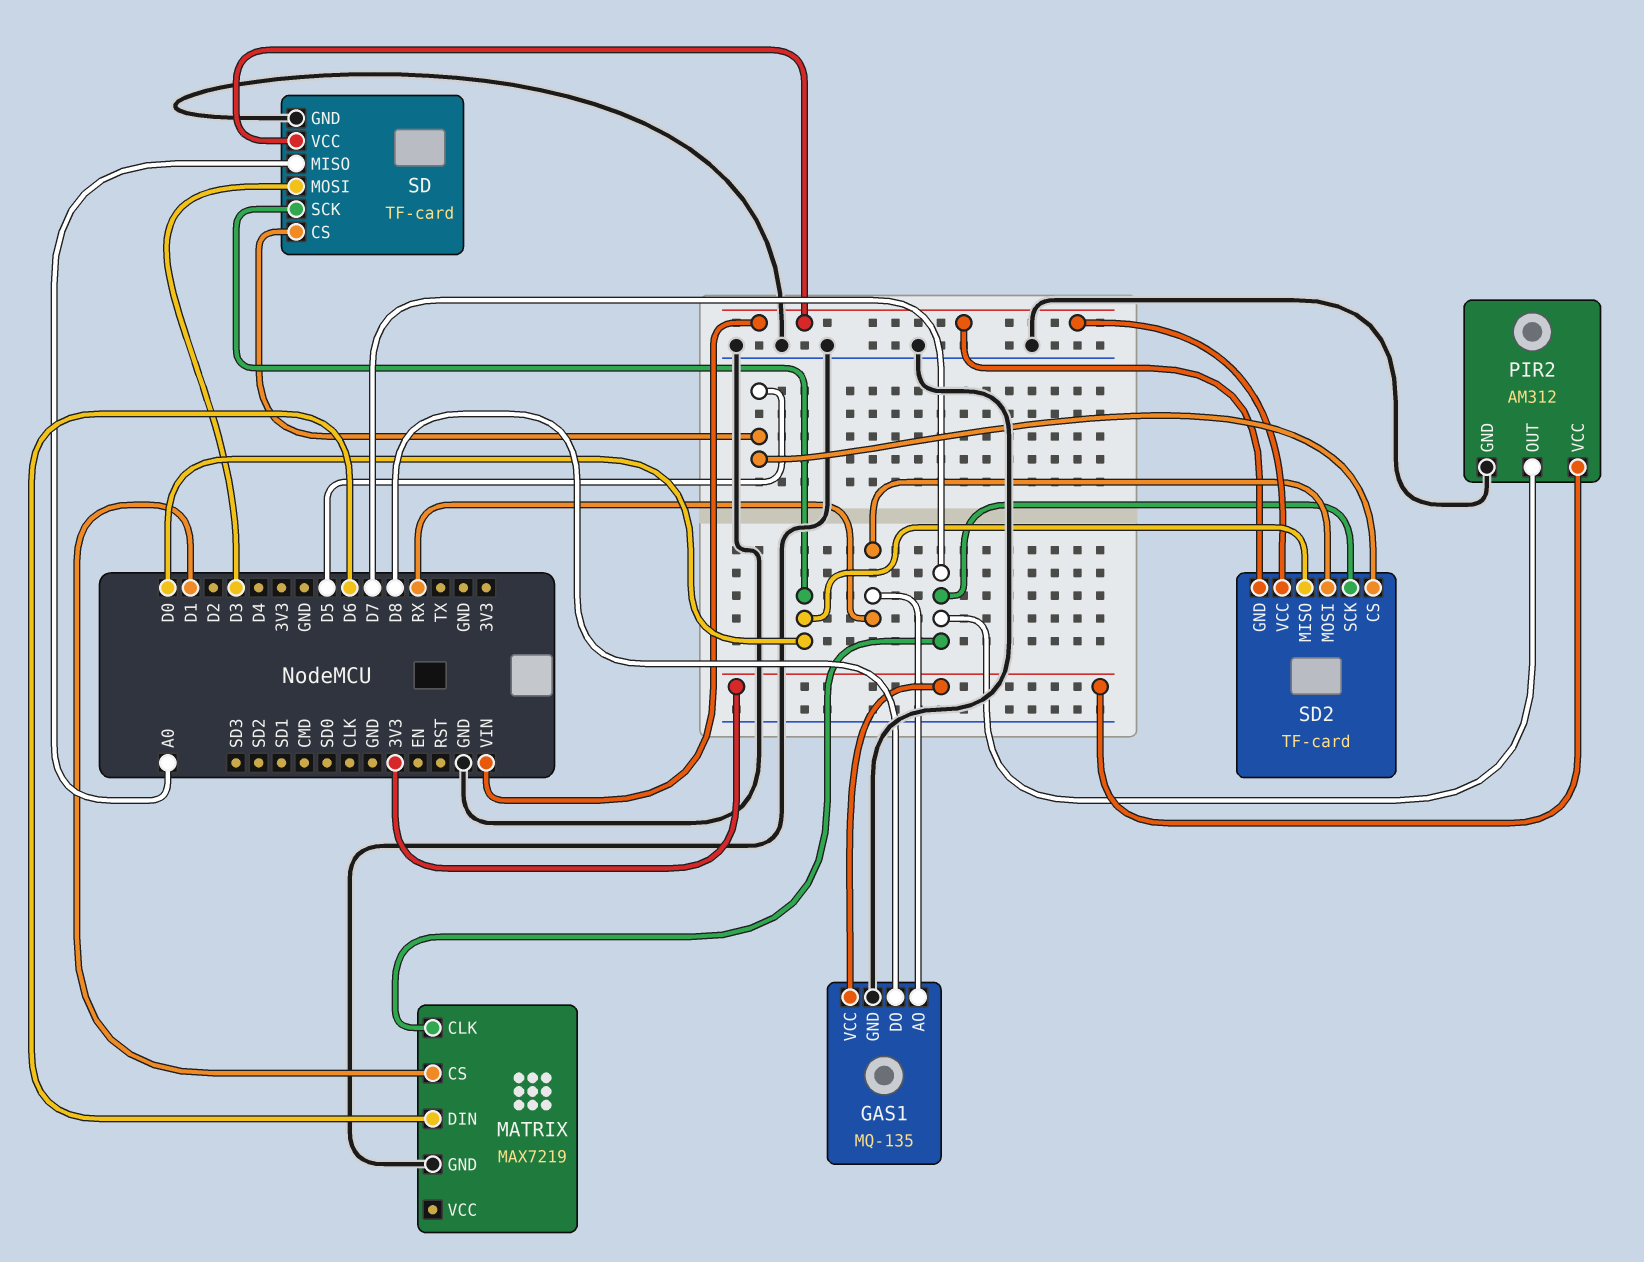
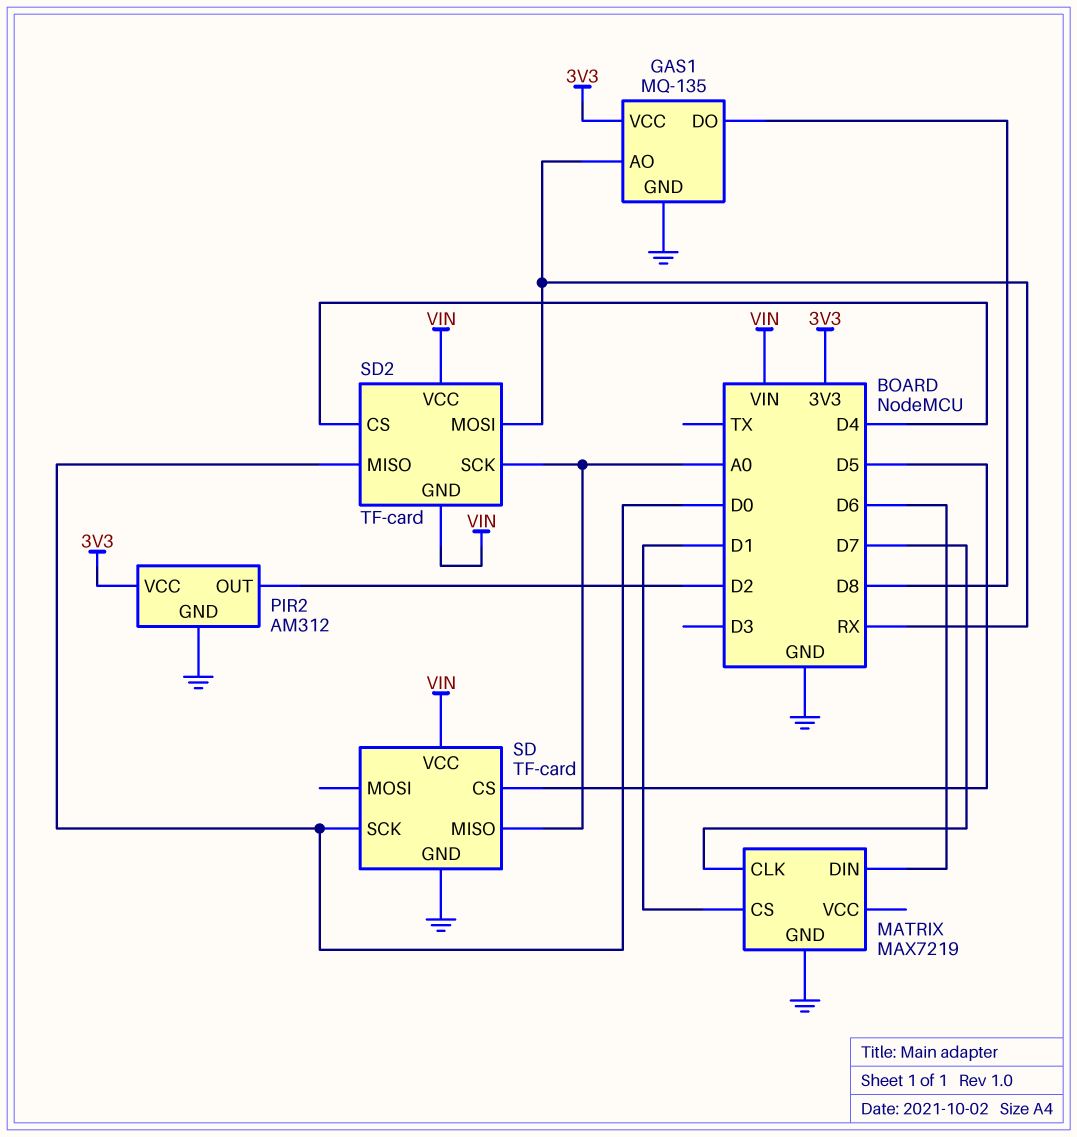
PIR2 pin OUT: D7 -> D2
SD pin MOSI: D3 -> none
SD2 pin CS: D5 -> D4
SD2 pin SCK: D7 -> A0

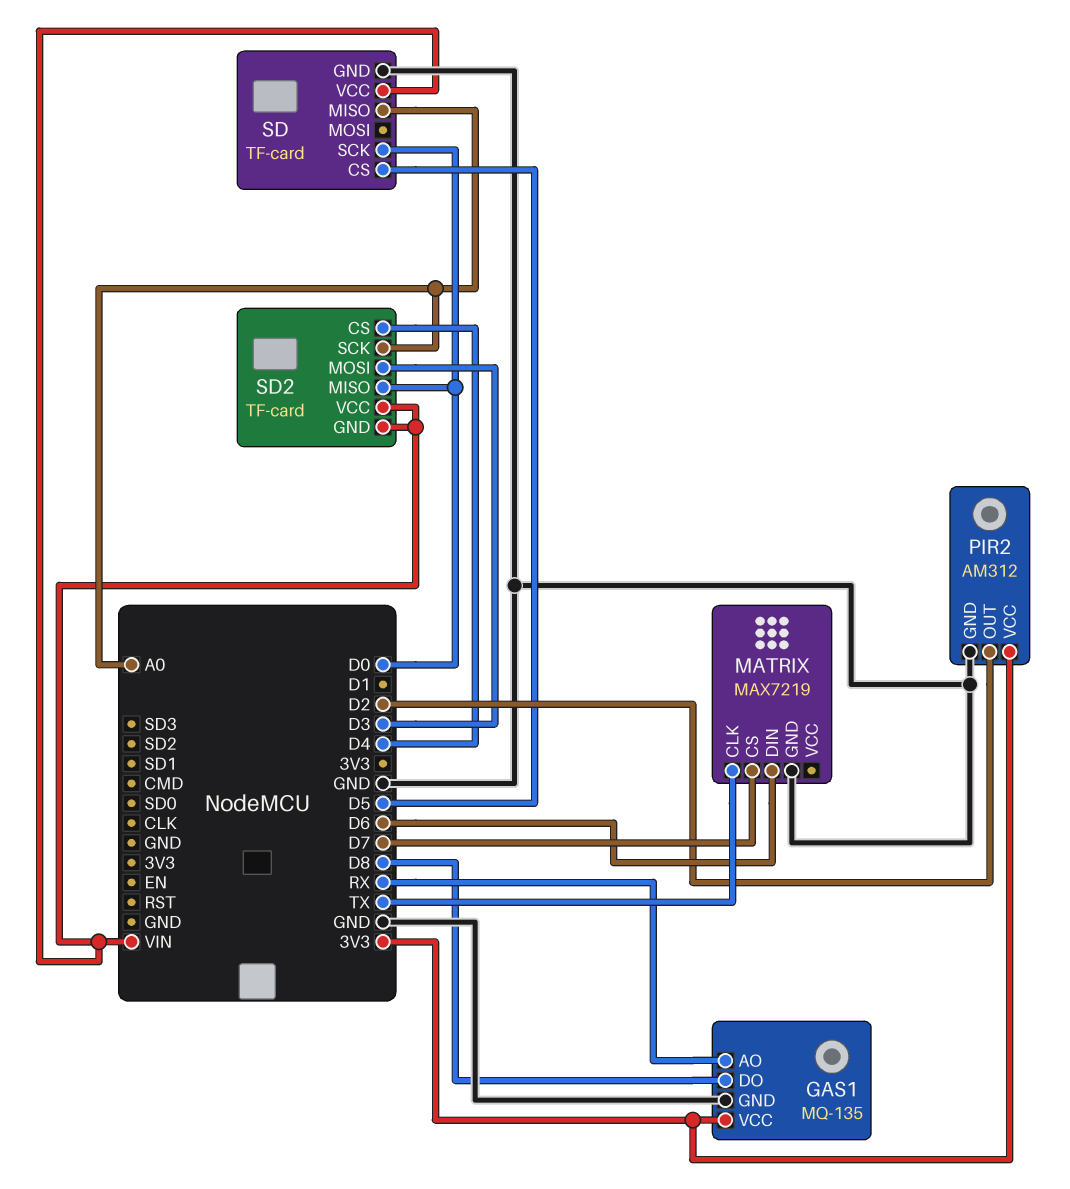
MATRIX pin CLK: D7 -> TX
MATRIX pin CS: D1 -> D7
SD2 pin MOSI: RX -> D3

